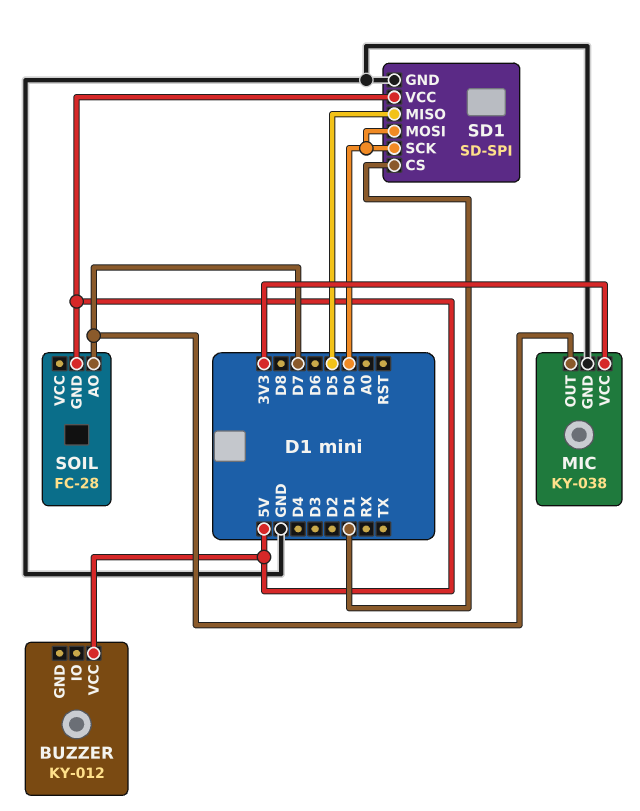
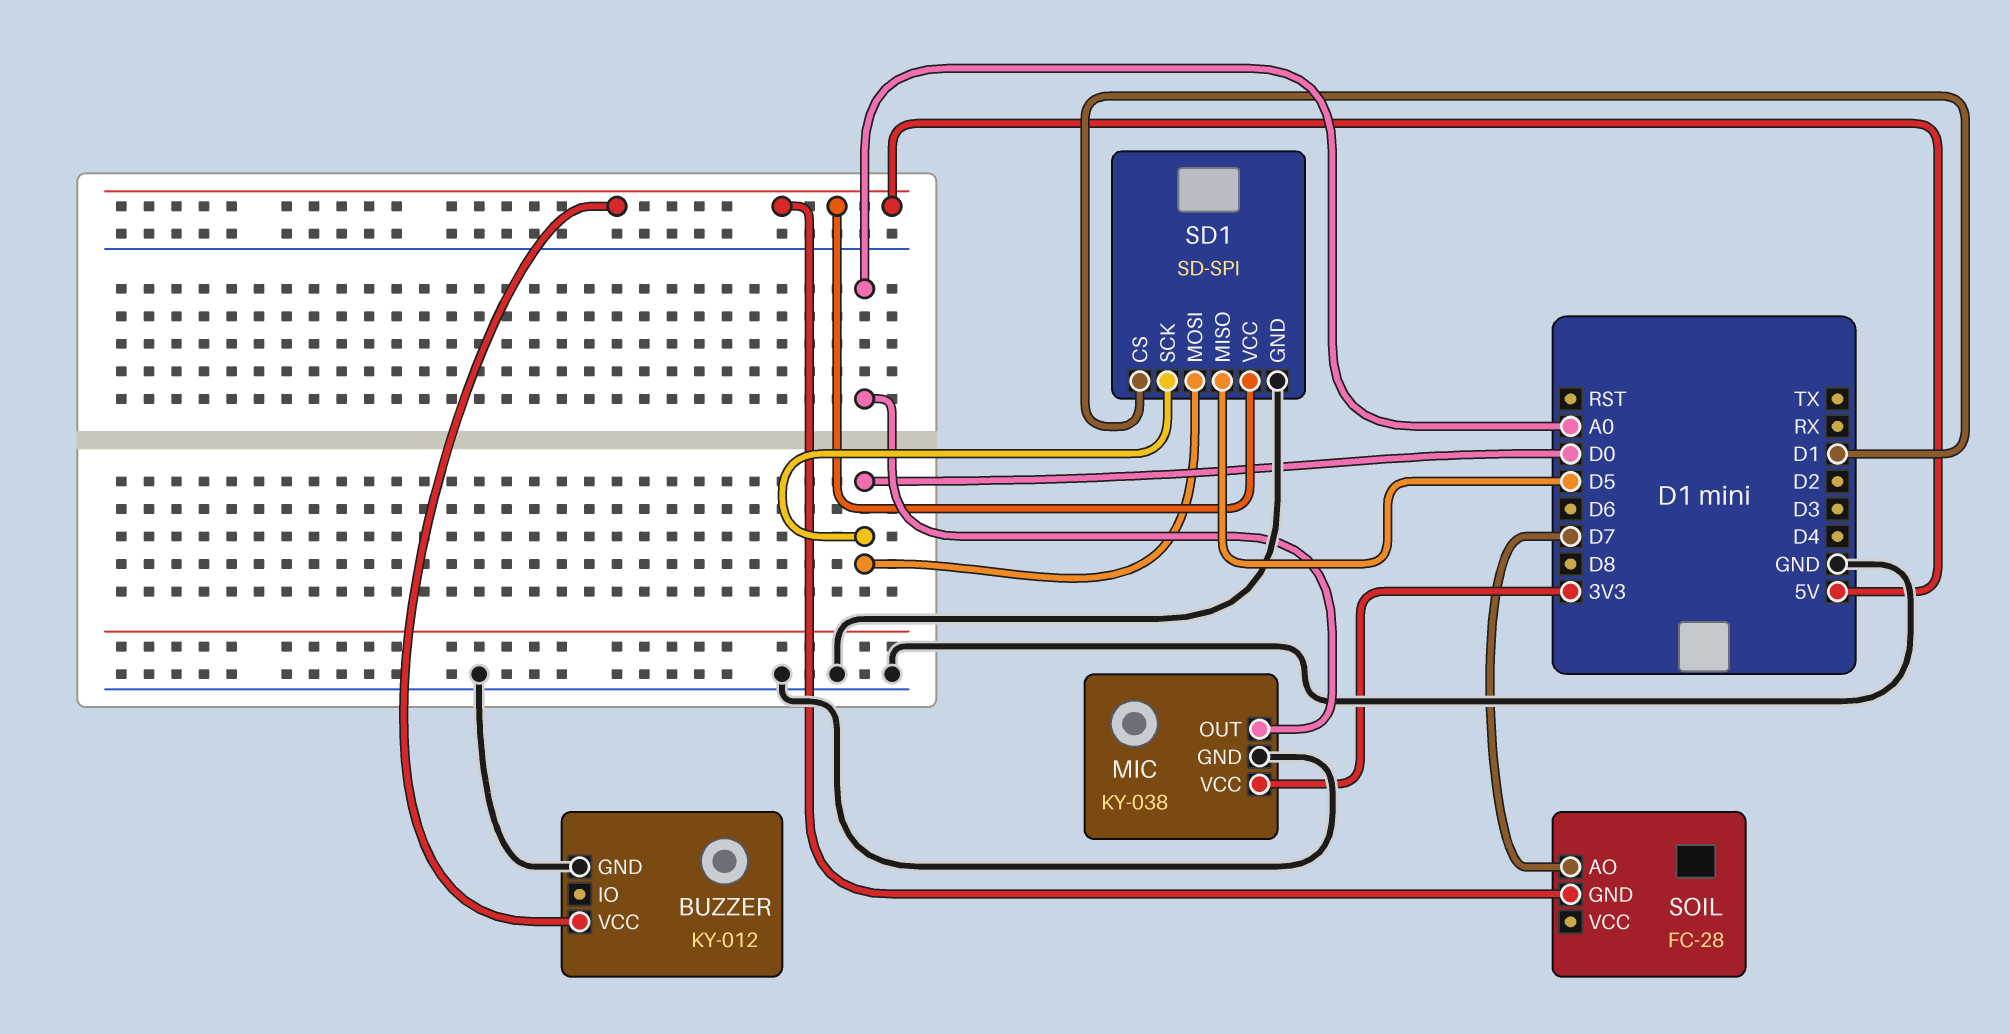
BUZZER pin GND: none -> GND
MIC pin OUT: D7 -> A0

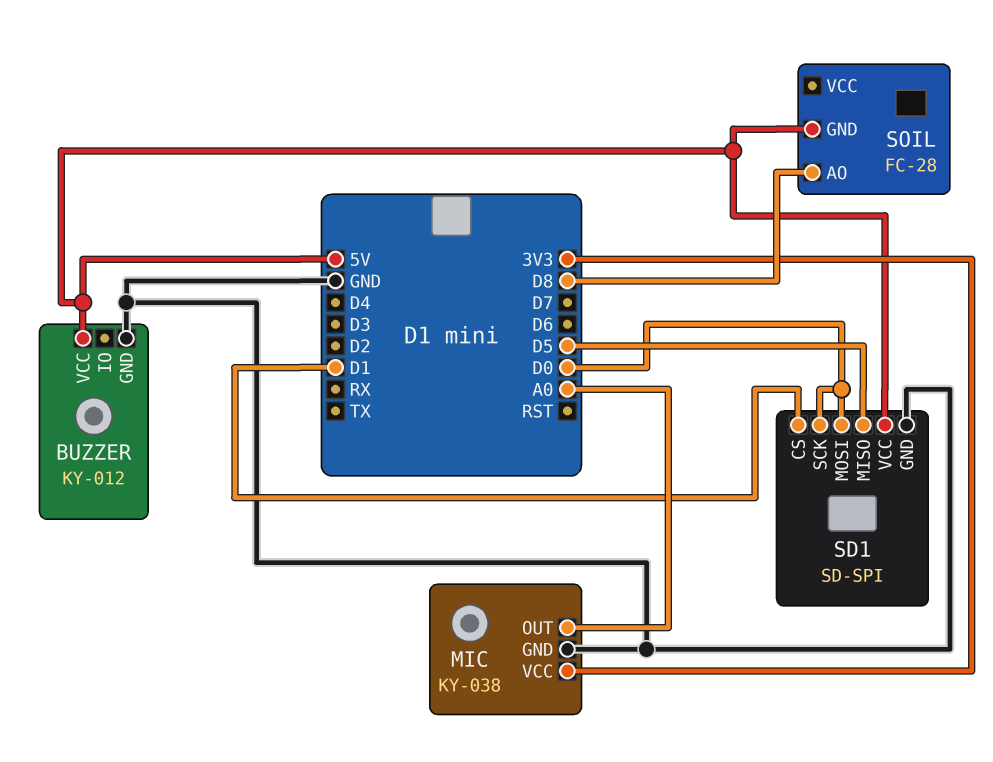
SOIL pin AO: D7 -> D8

